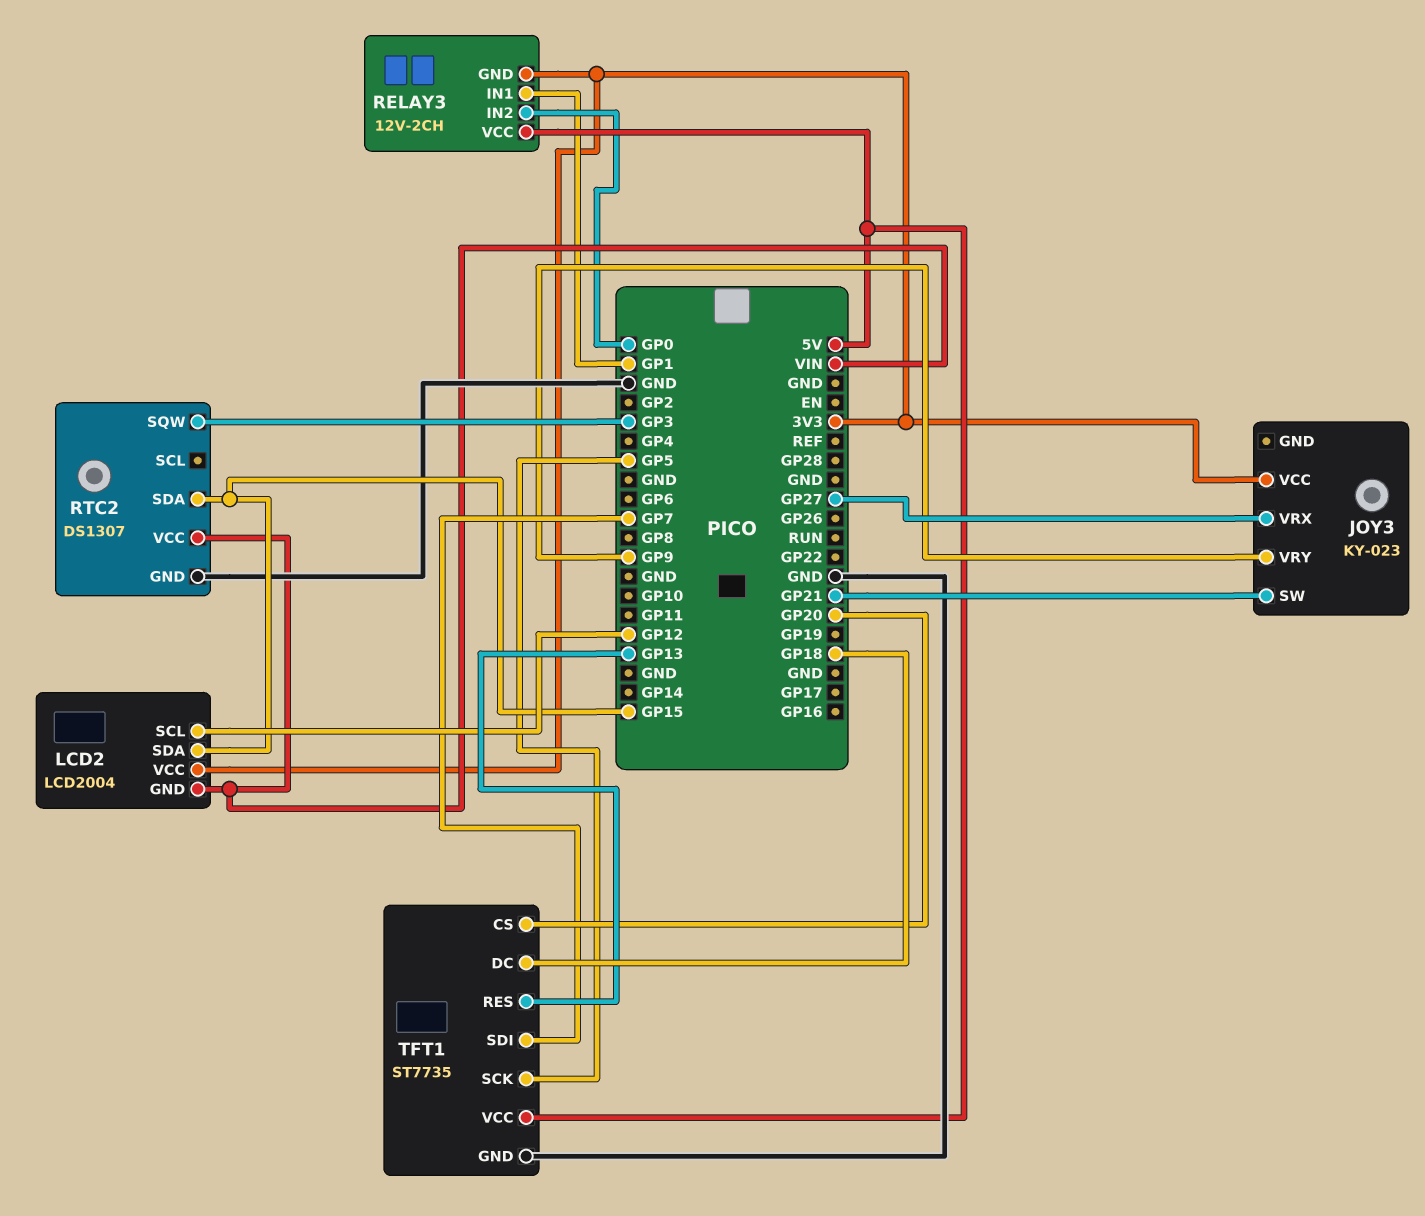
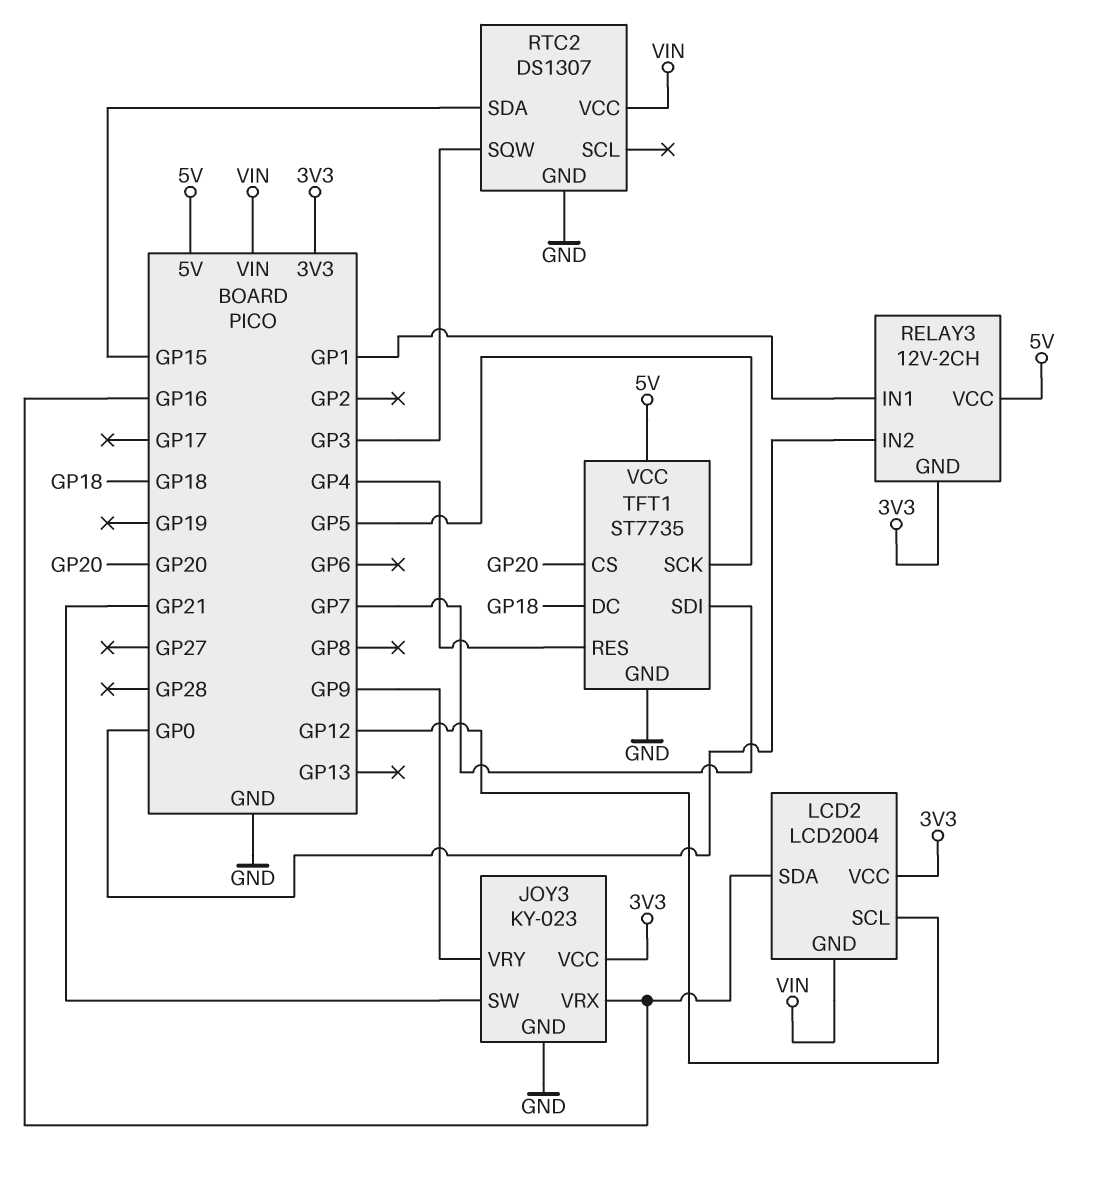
JOY3 pin GND: none -> GND
JOY3 pin VRX: GP27 -> GP16
LCD2 pin SDA: GP15 -> GP16
TFT1 pin RES: GP13 -> GP4

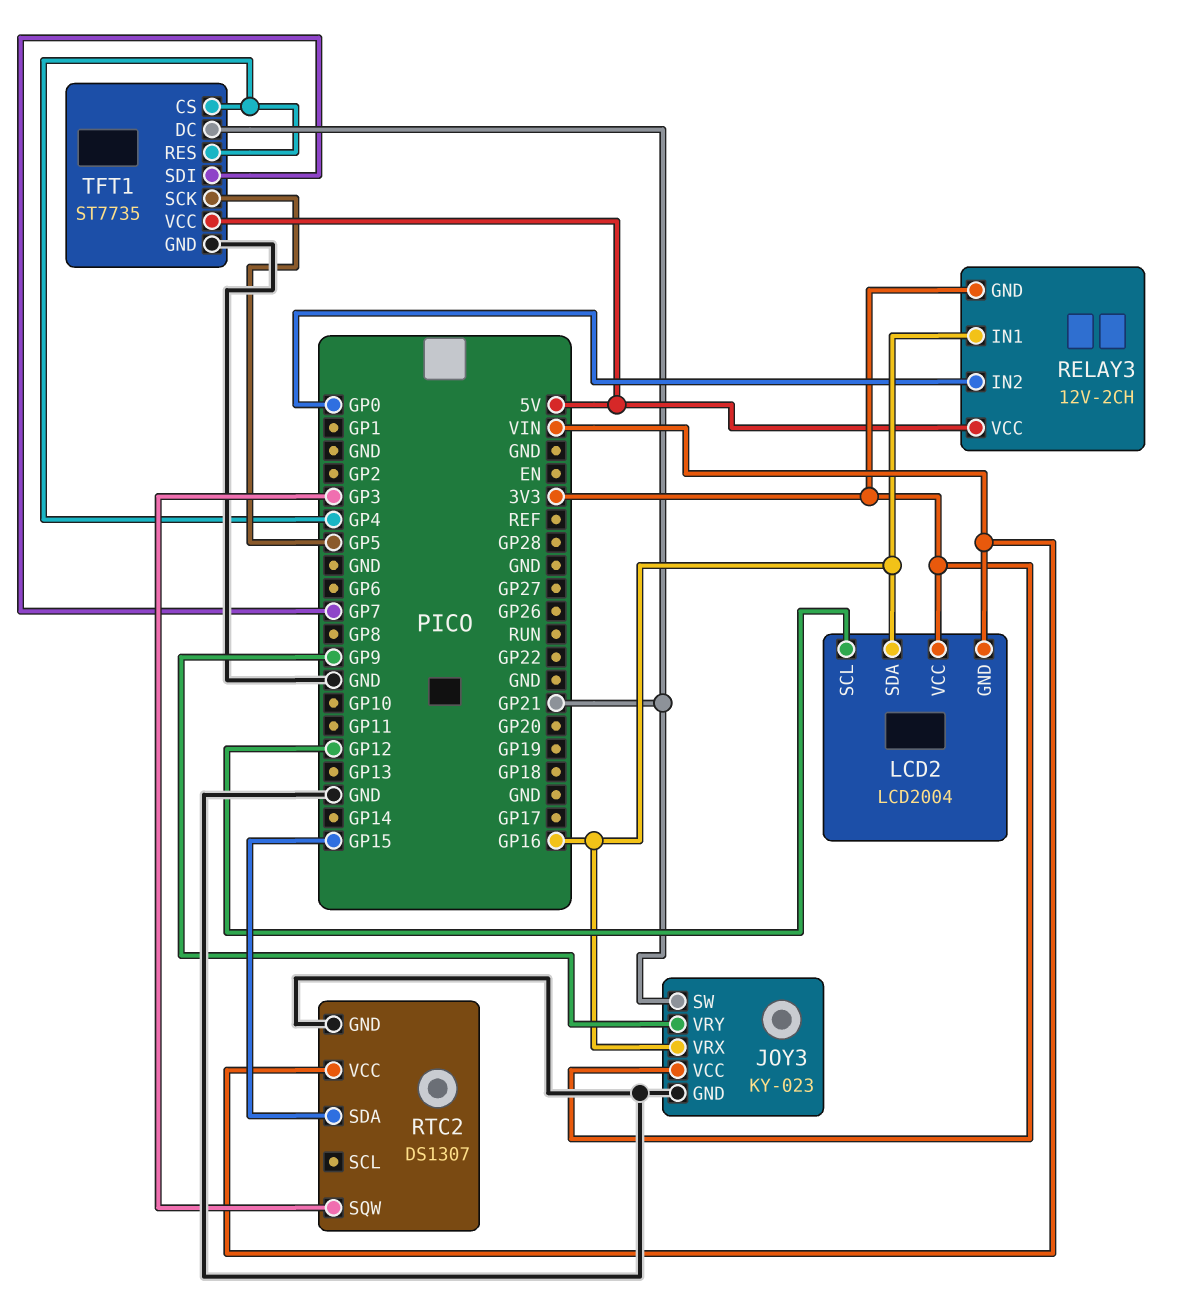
RELAY3 pin IN1: GP1 -> GP16
TFT1 pin CS: GP20 -> GP4
TFT1 pin DC: GP18 -> GP21

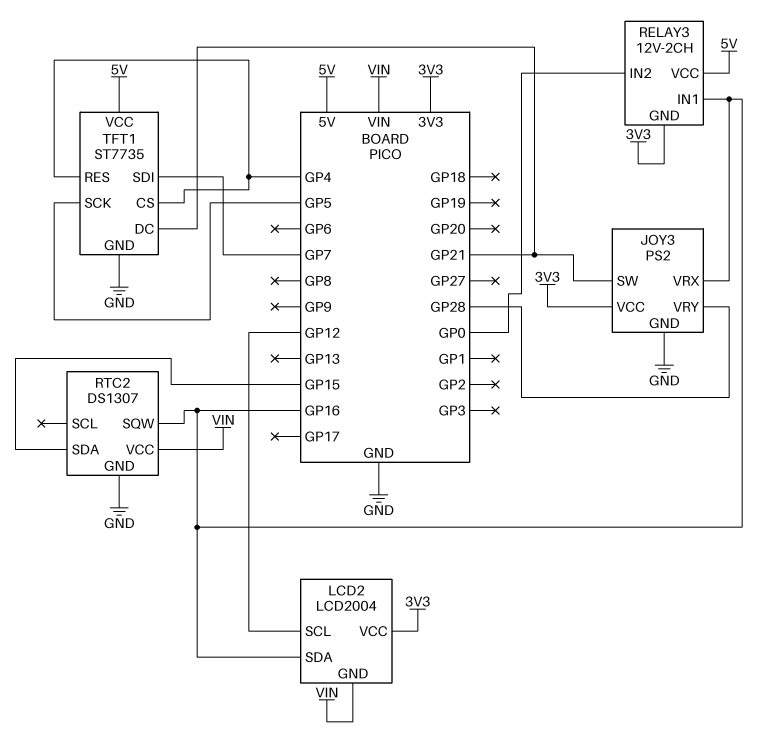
JOY3: KY-023 -> PS2
JOY3 pin VRY: GP9 -> GP28
RTC2 pin SQW: GP3 -> GP16

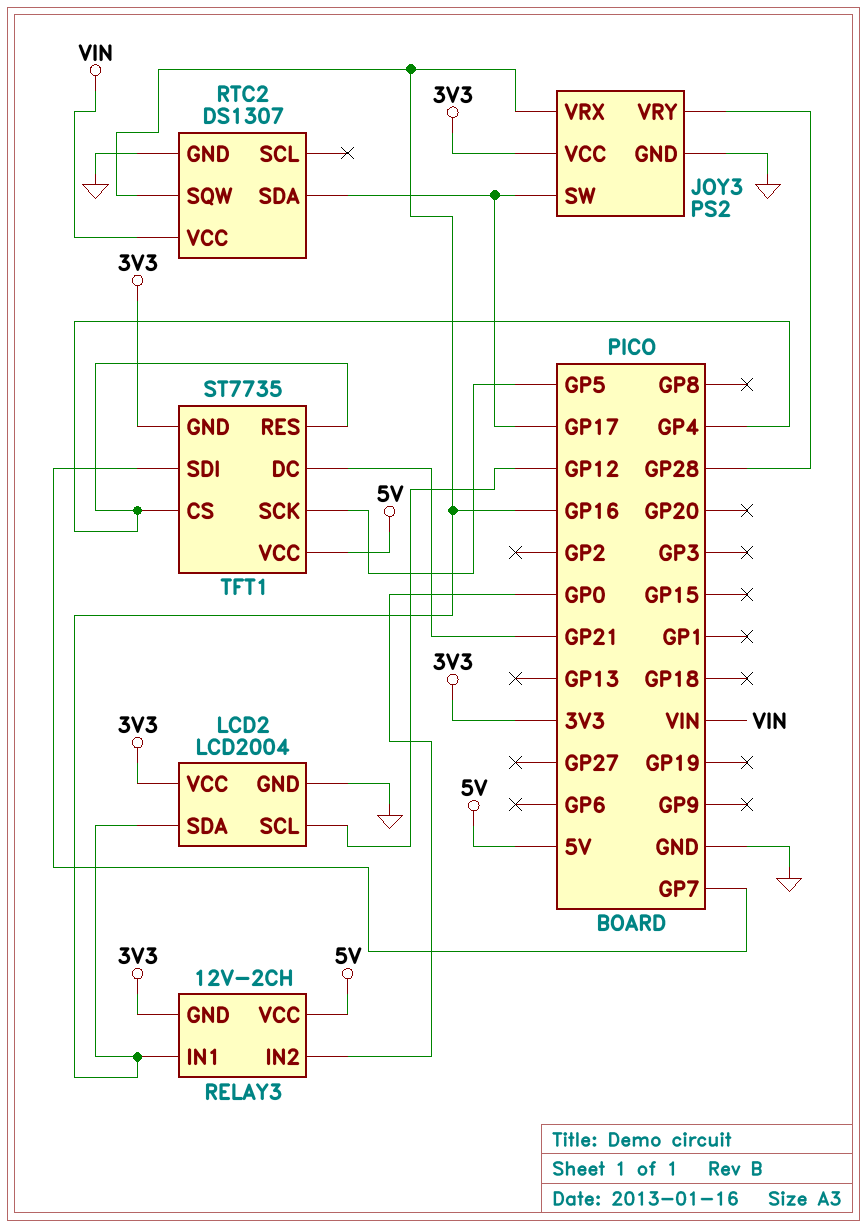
JOY3 pin SW: GP21 -> GP17
LCD2 pin GND: VIN -> GND
RTC2 pin SDA: GP15 -> GP17
TFT1 pin GND: GND -> 3V3

